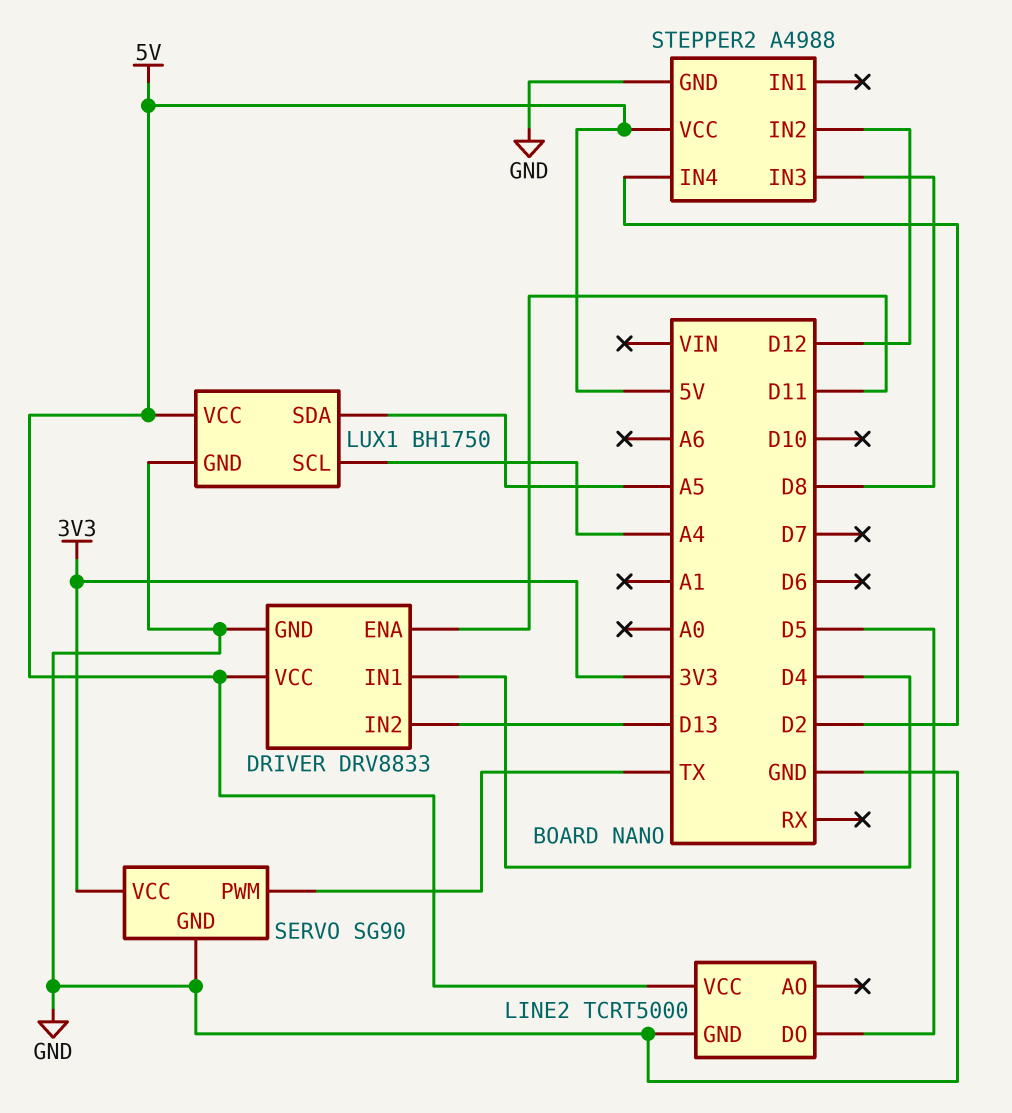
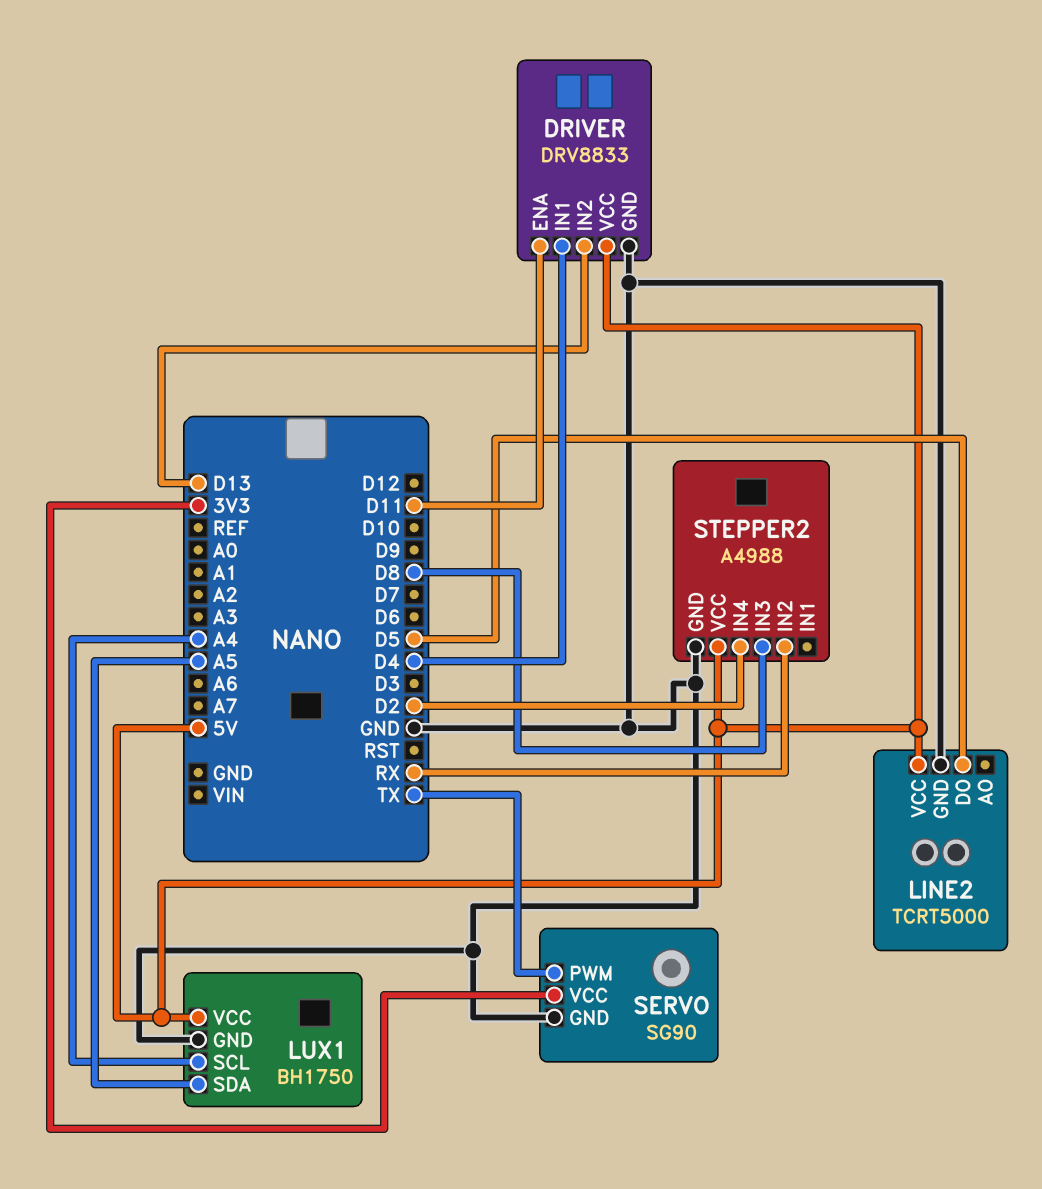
STEPPER2 pin IN2: D12 -> RX

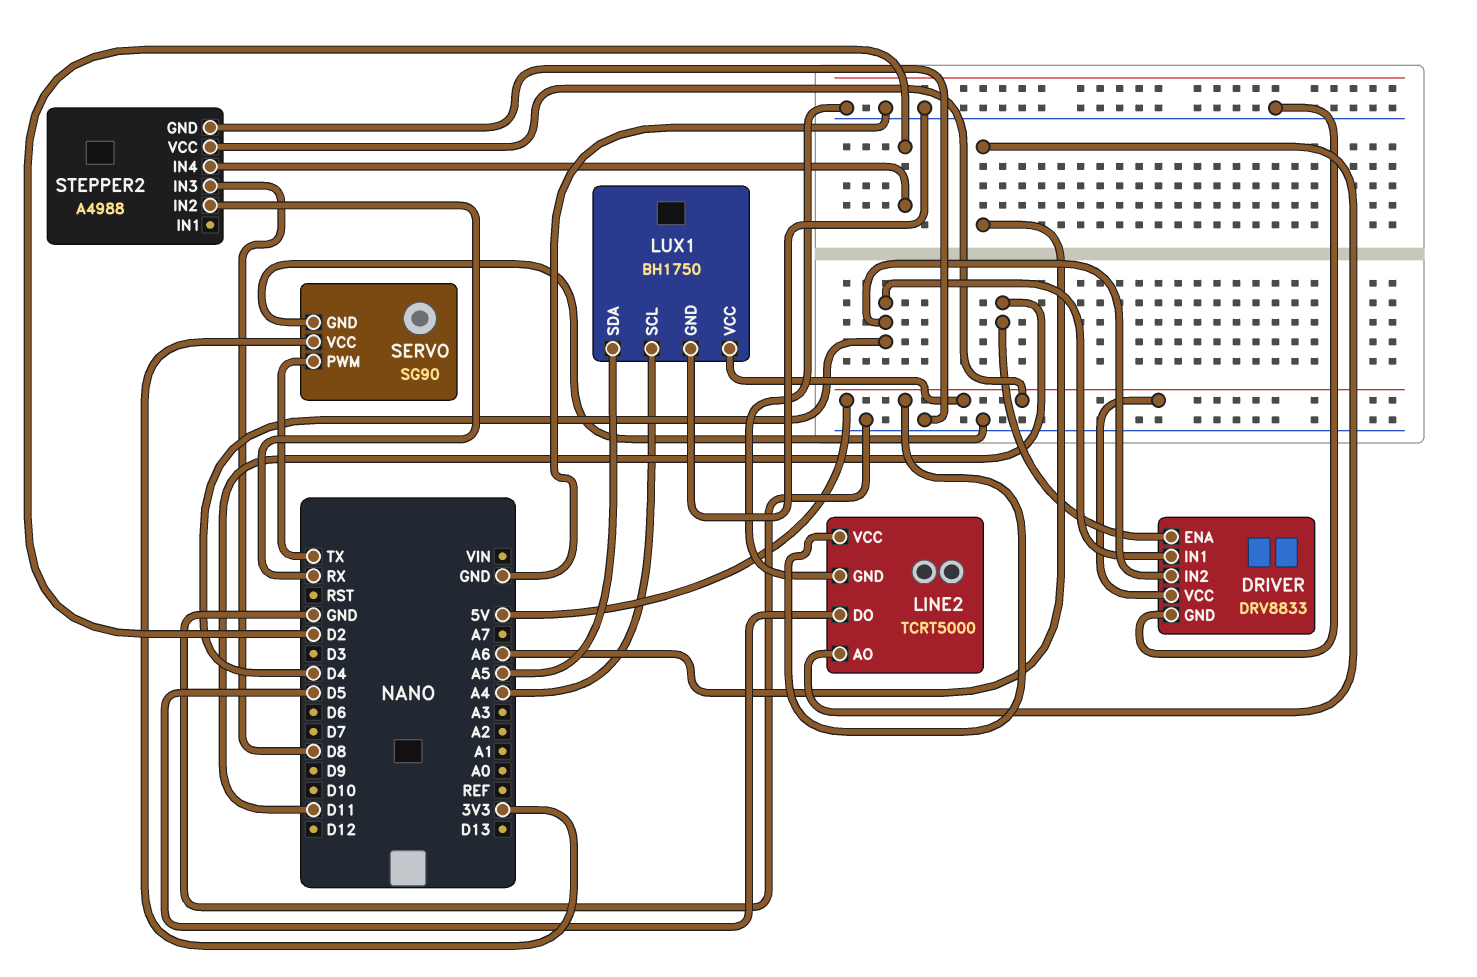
DRIVER pin IN2: D13 -> D4
LINE2 pin AO: none -> A6

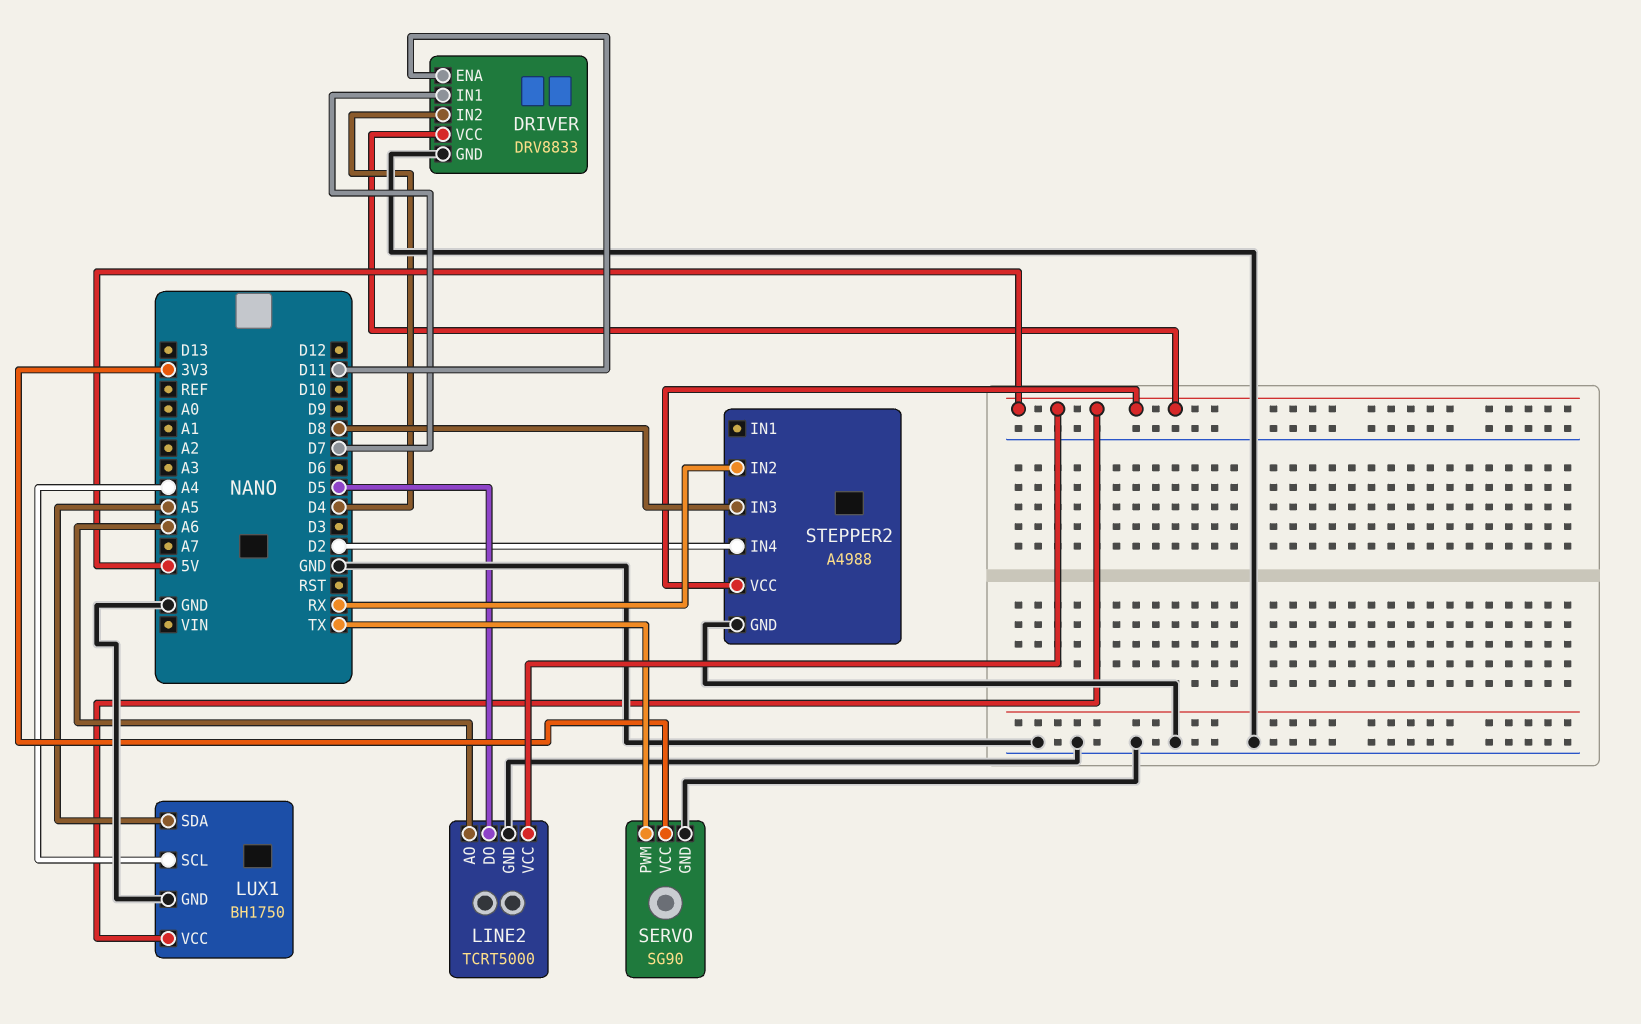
DRIVER pin IN1: D4 -> D7

